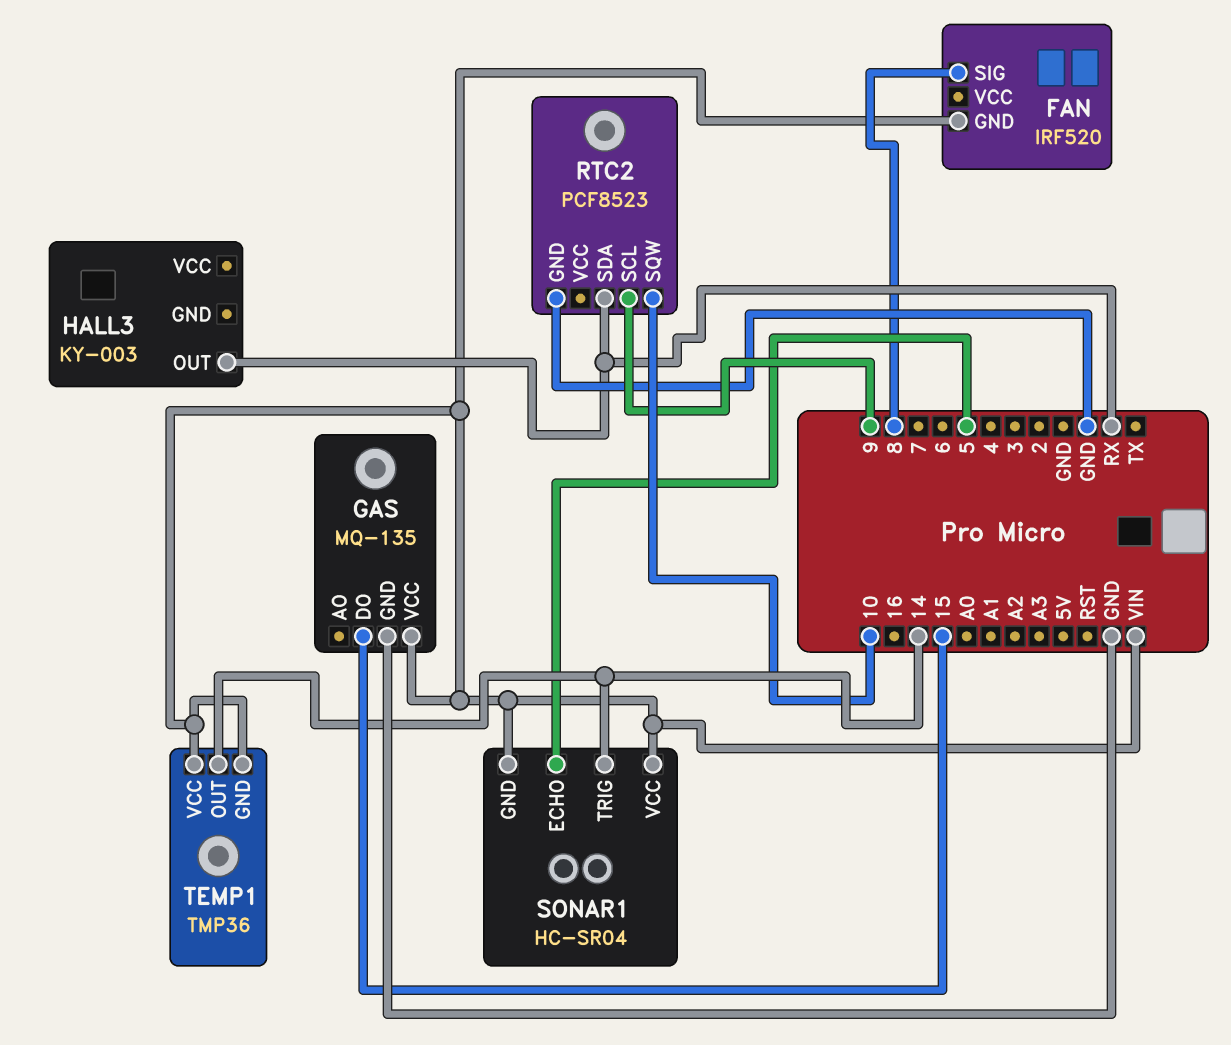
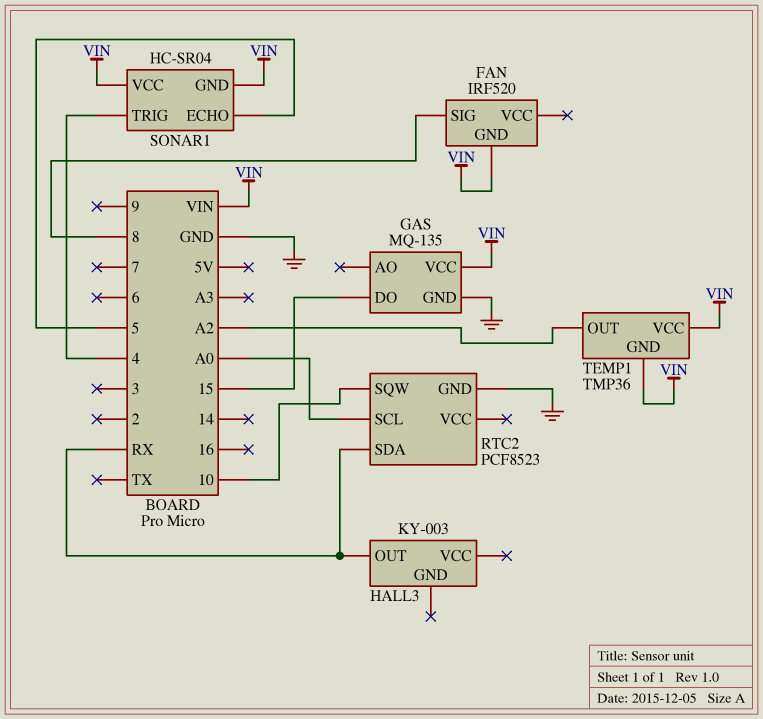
RTC2 pin SCL: 9 -> A0
SONAR1 pin TRIG: 14 -> 4
TEMP1 pin OUT: 14 -> A2

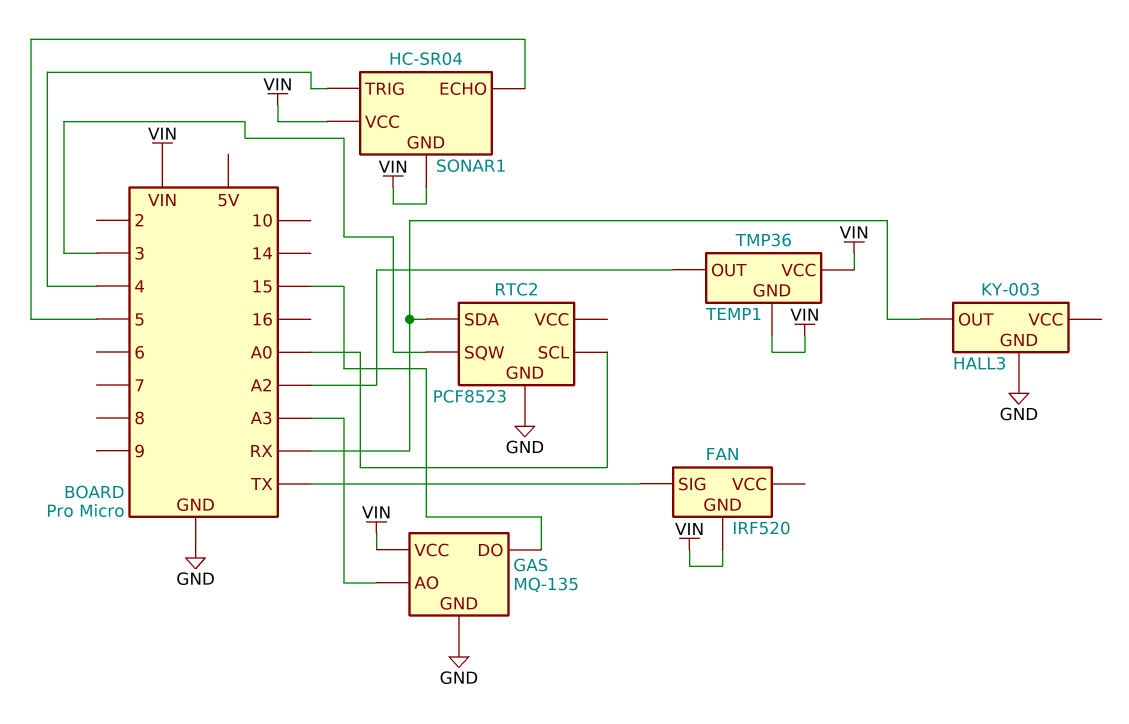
FAN pin SIG: 8 -> TX
GAS pin AO: none -> A3
HALL3 pin GND: none -> GND
RTC2 pin SQW: 10 -> 3

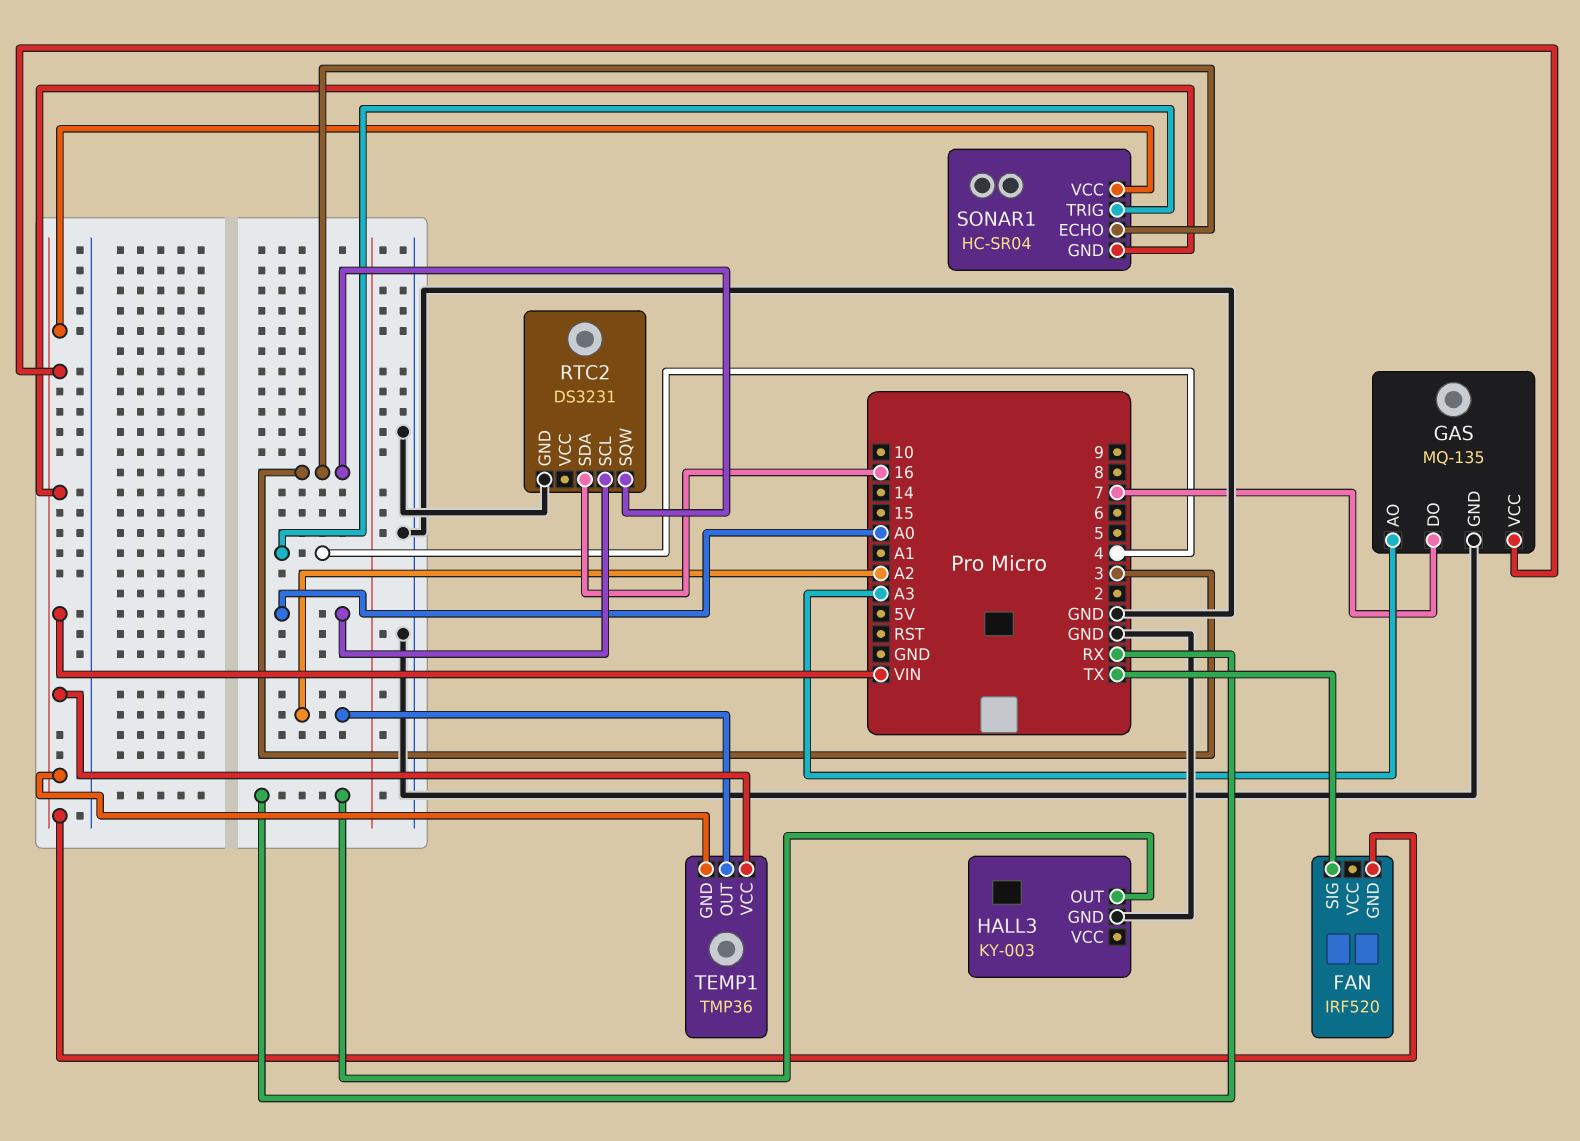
GAS pin DO: 15 -> 7
RTC2: PCF8523 -> DS3231
RTC2 pin SDA: RX -> 16
SONAR1 pin ECHO: 5 -> 3

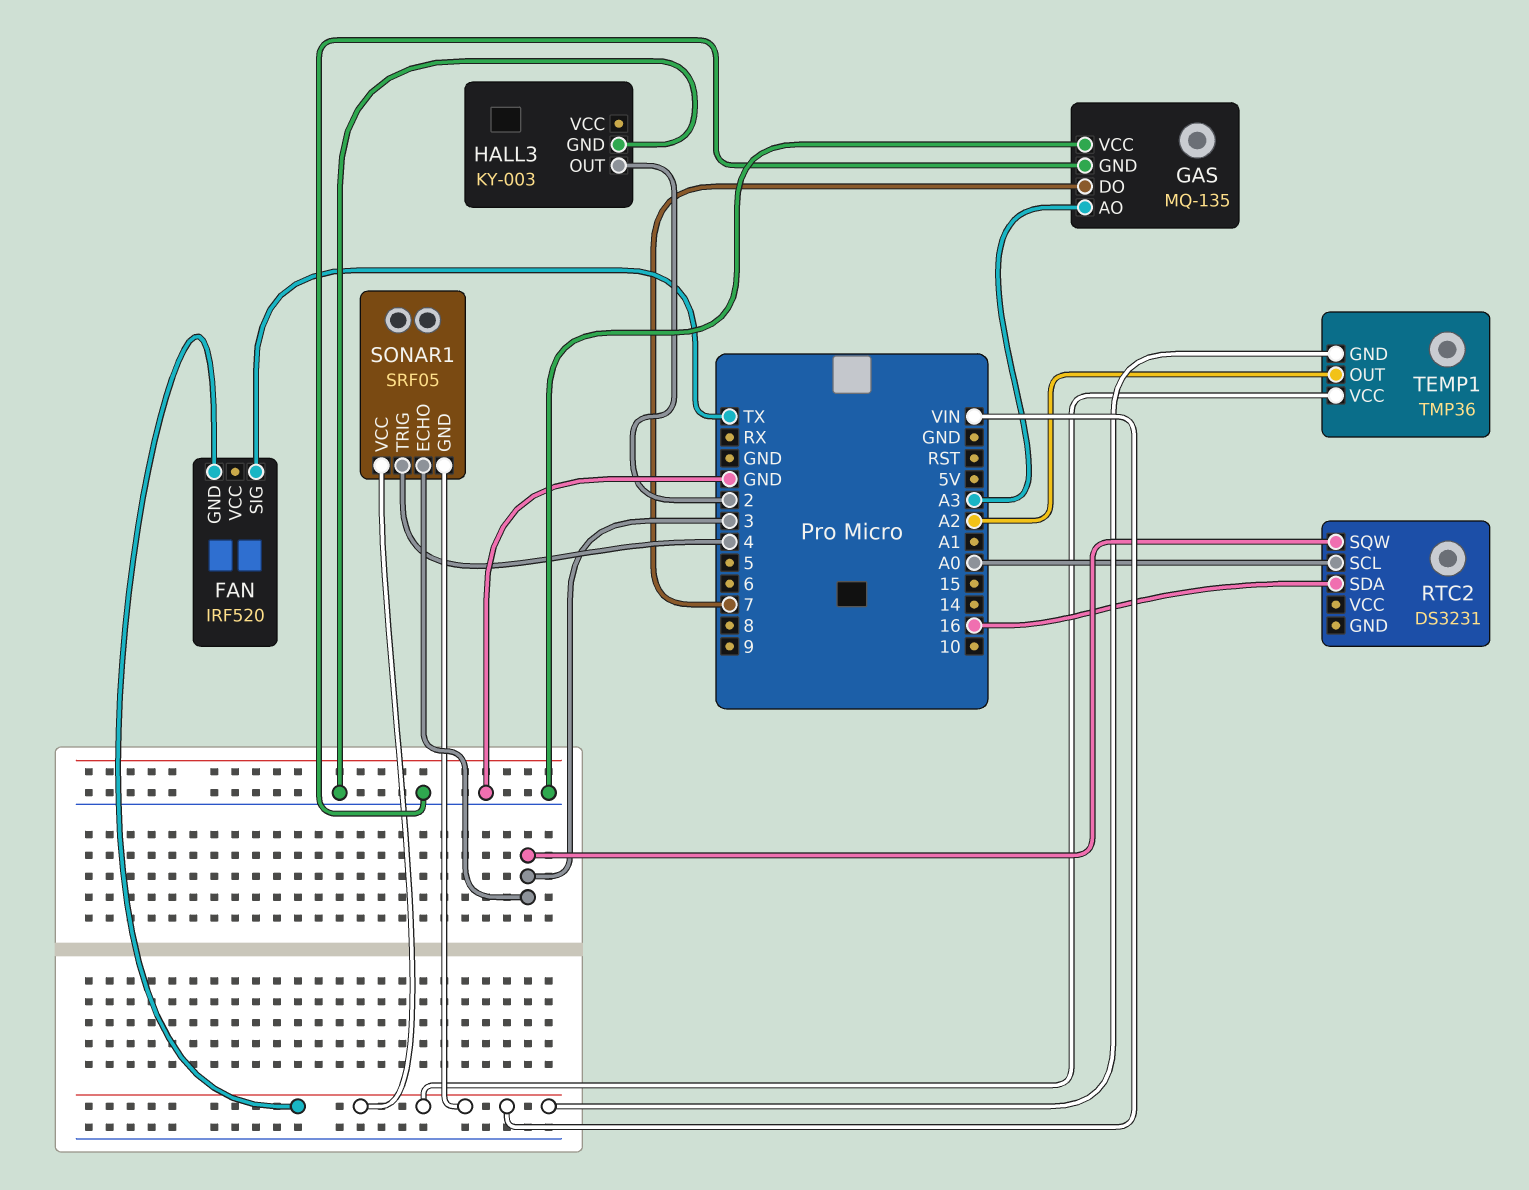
GAS pin VCC: VIN -> GND
HALL3 pin OUT: RX -> 2
RTC2 pin GND: GND -> none
SONAR1: HC-SR04 -> SRF05

